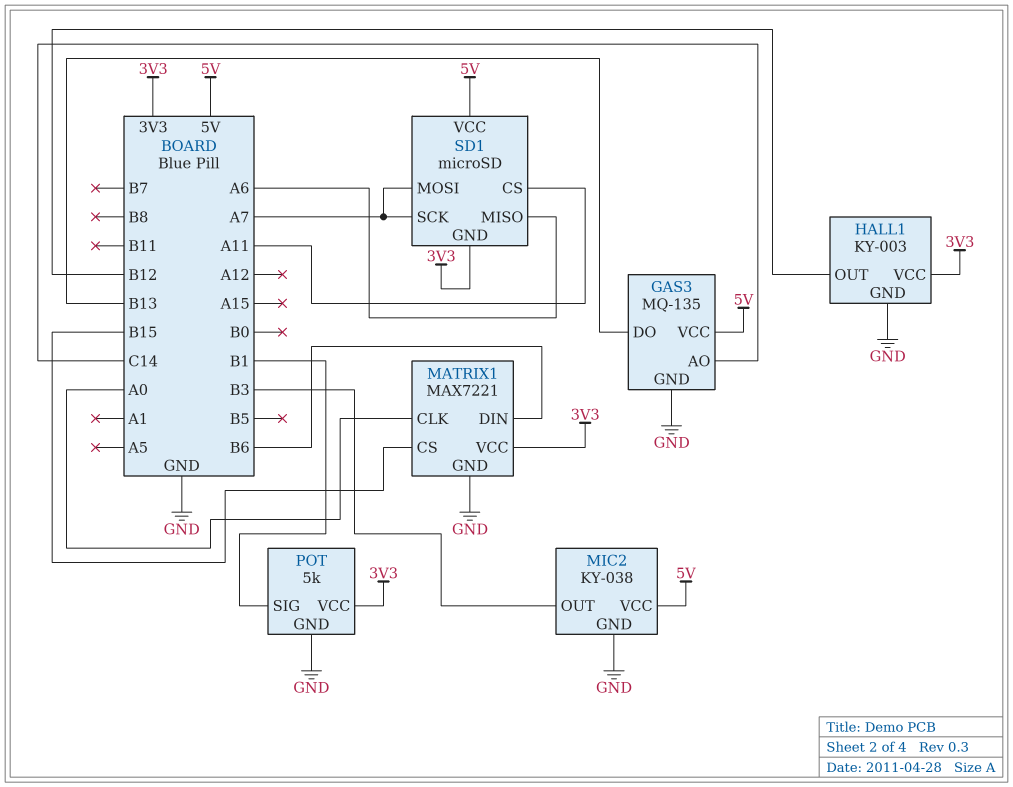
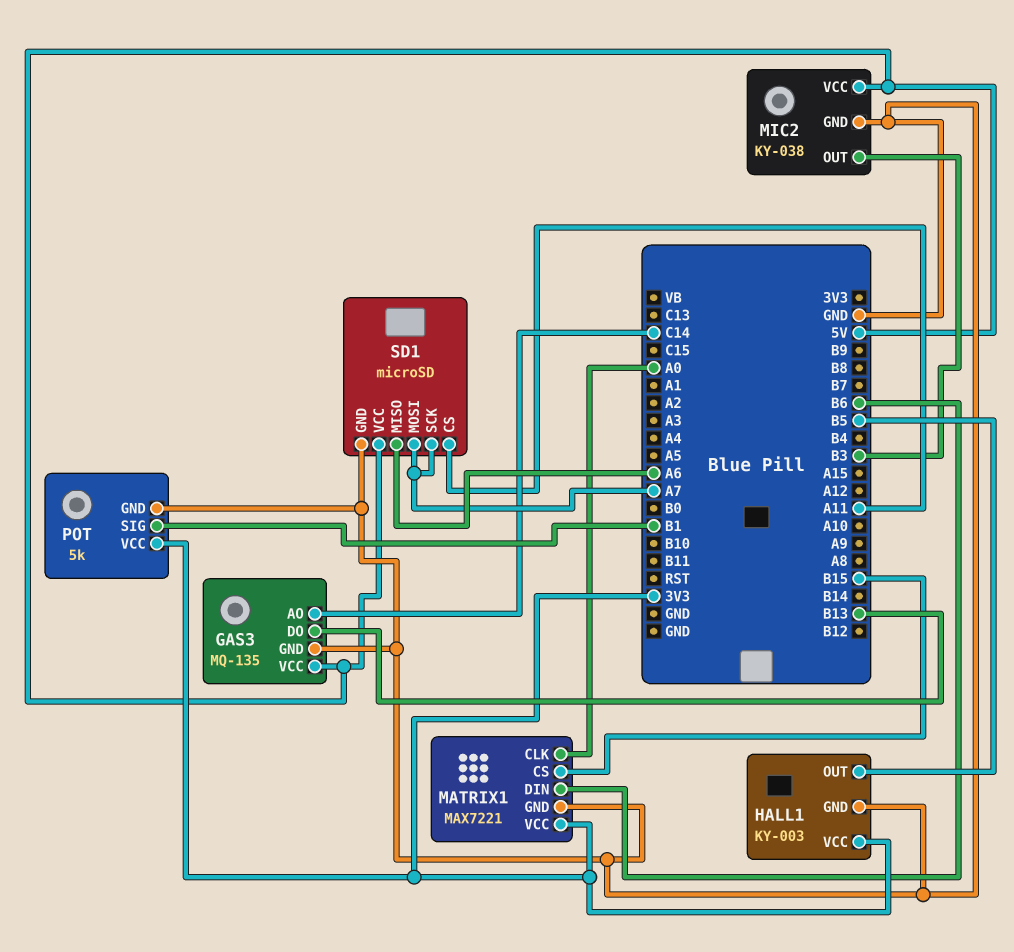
HALL1 pin OUT: B12 -> B5
SD1 pin GND: 3V3 -> GND

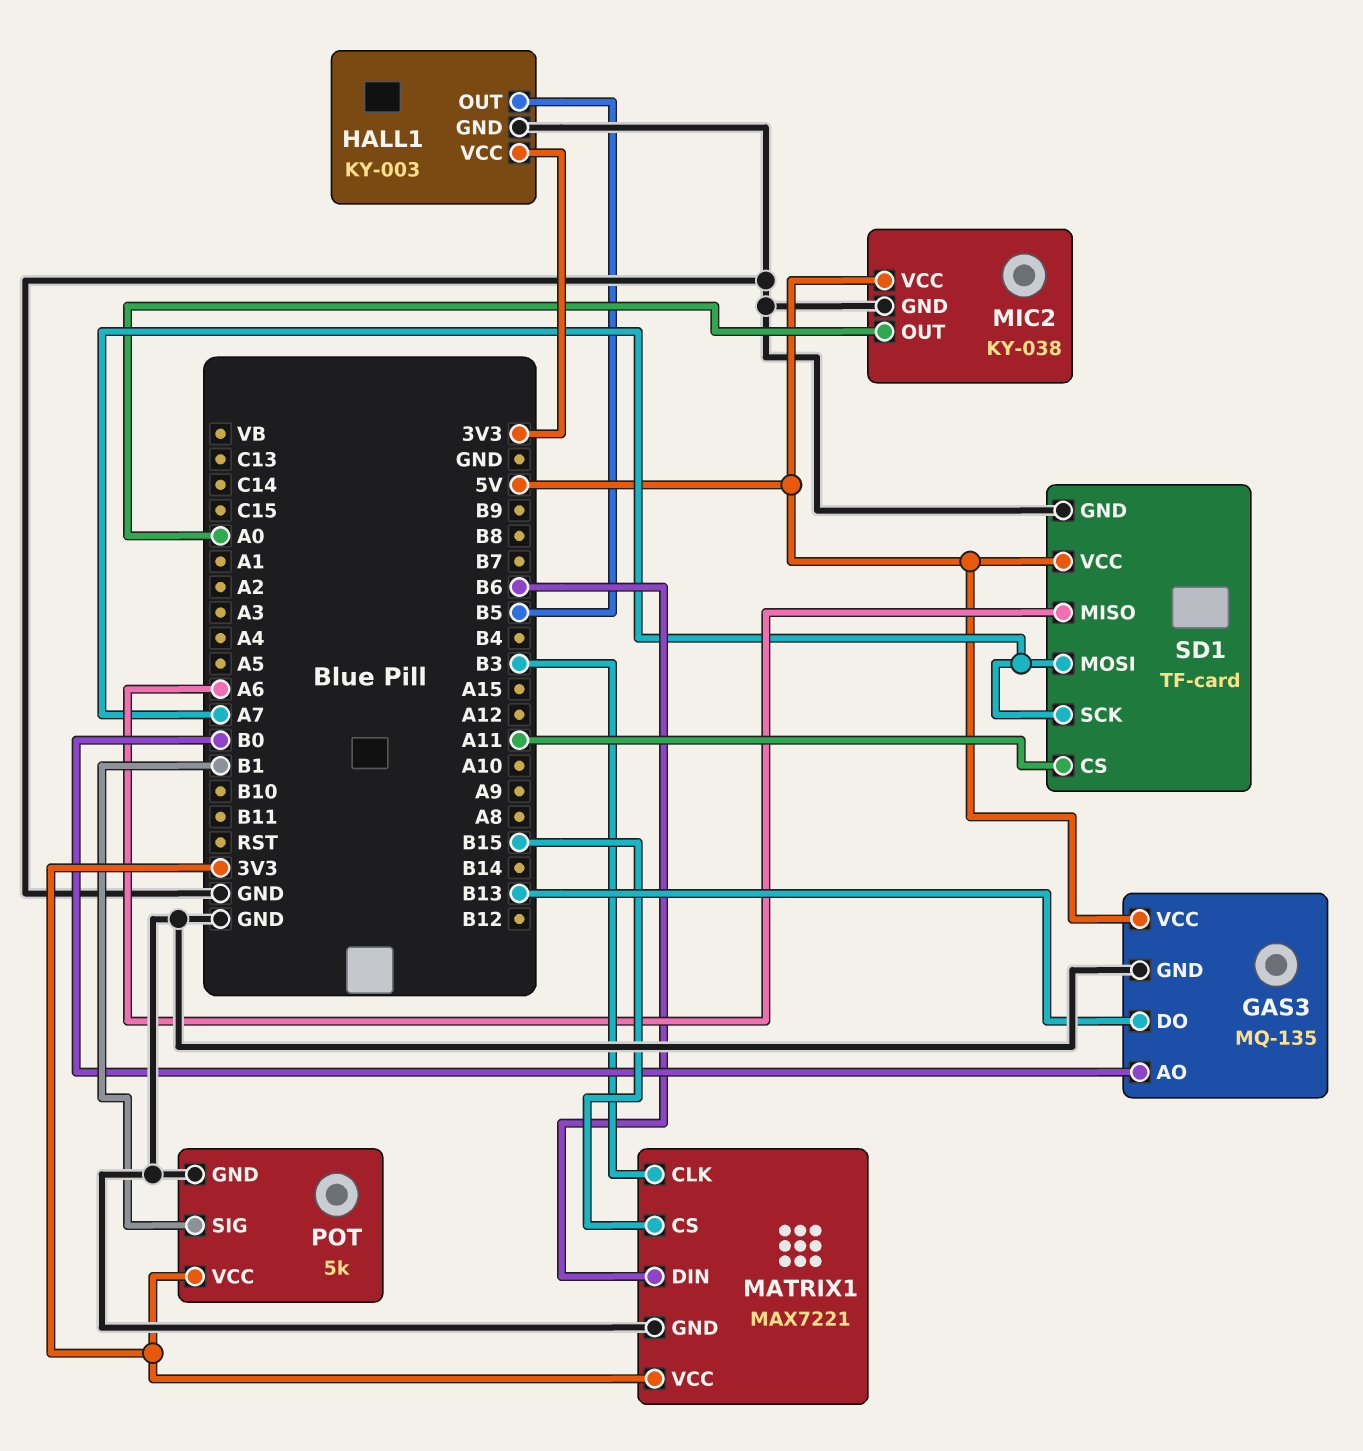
GAS3 pin AO: C14 -> B0
MATRIX1 pin CLK: A0 -> B3
MIC2 pin OUT: B3 -> A0
SD1: microSD -> TF-card

